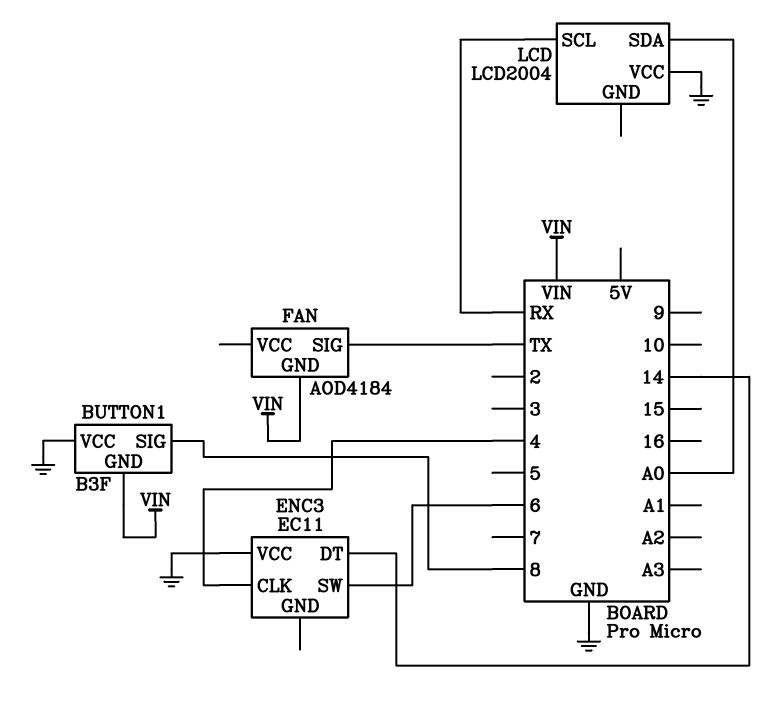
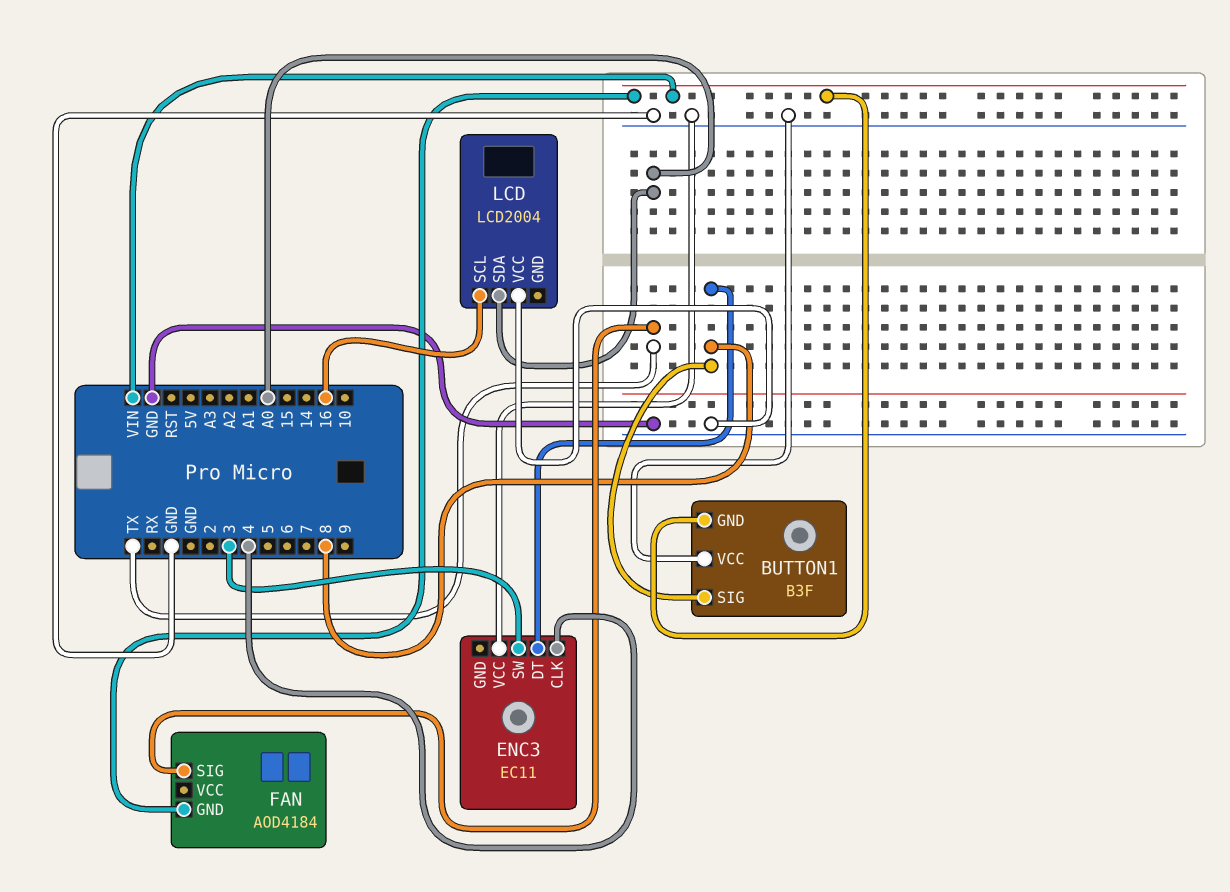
ENC3 pin DT: 14 -> 8
ENC3 pin SW: 6 -> 3
LCD pin SCL: RX -> 16

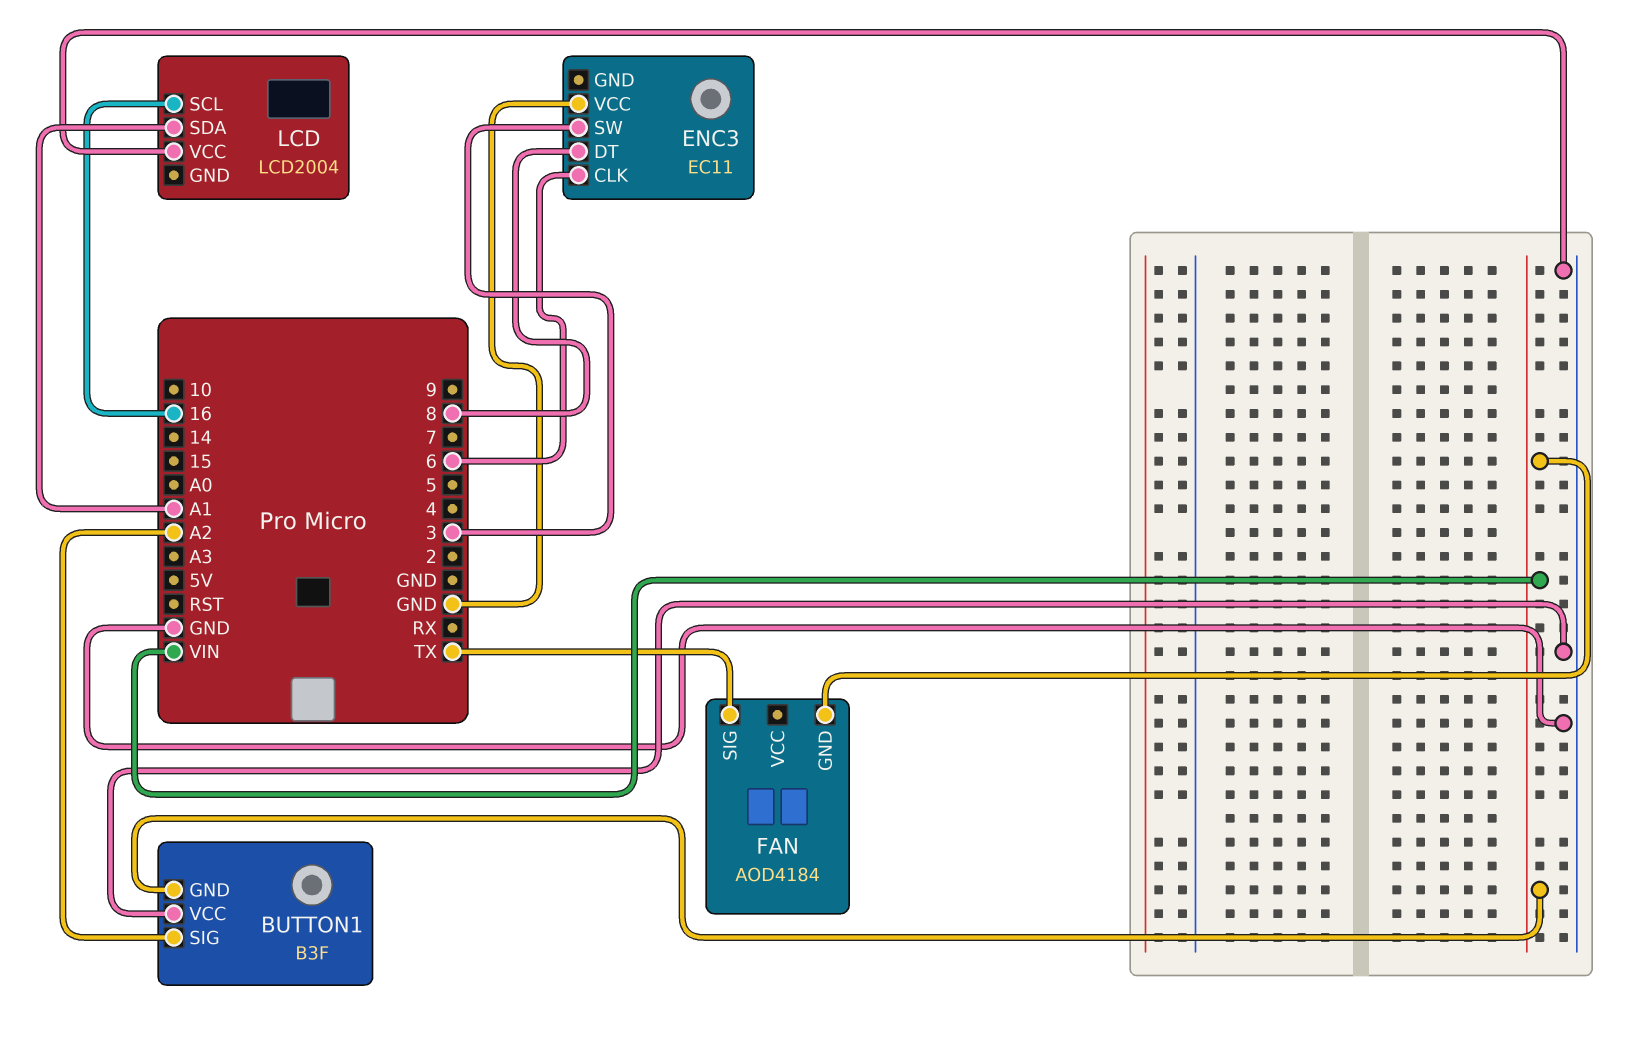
BUTTON1 pin SIG: 8 -> A2
ENC3 pin CLK: 4 -> 6
LCD pin SDA: A0 -> A1

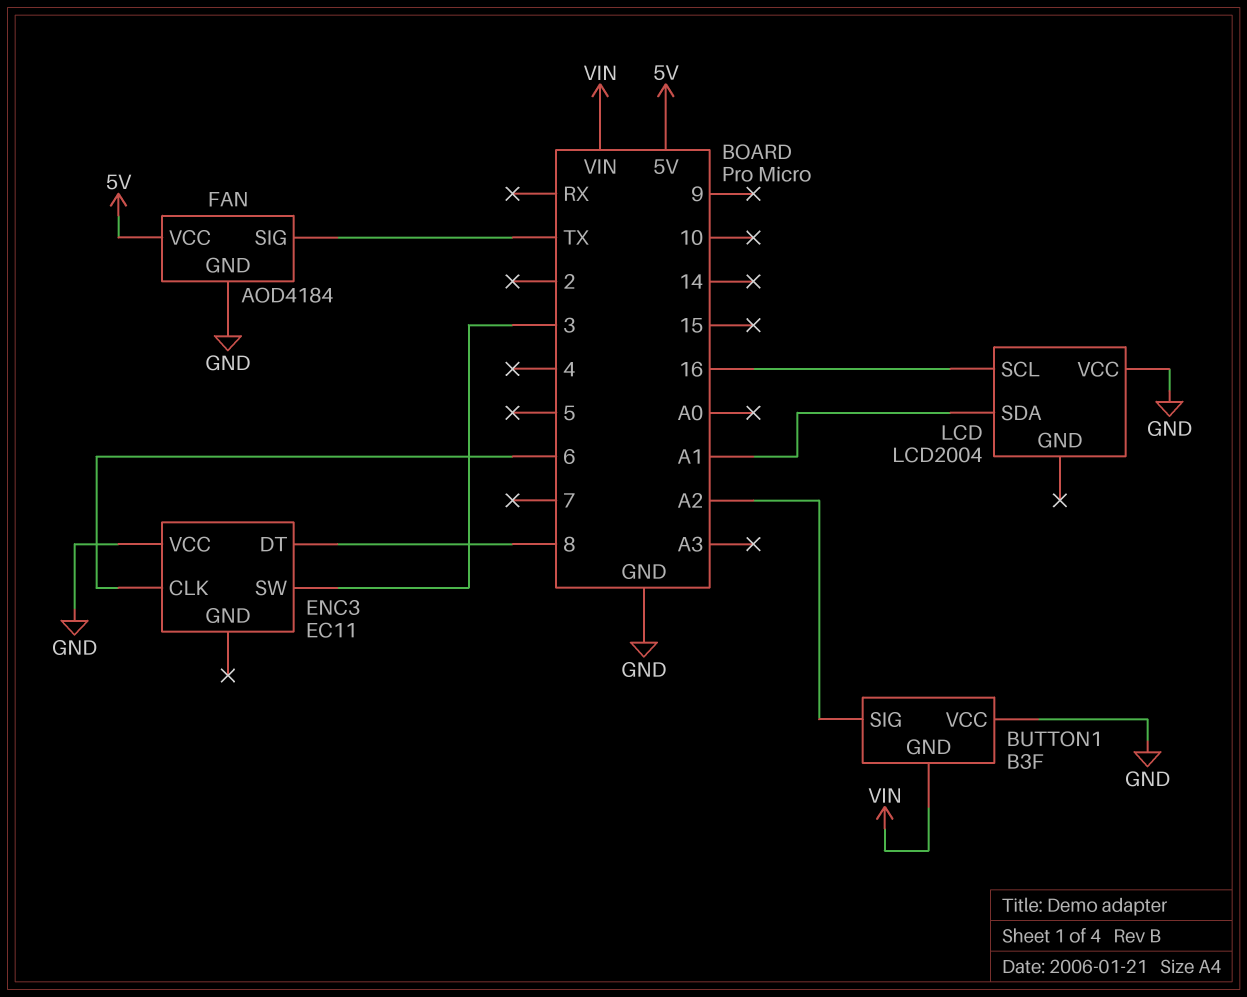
FAN pin GND: VIN -> GND
FAN pin VCC: none -> 5V

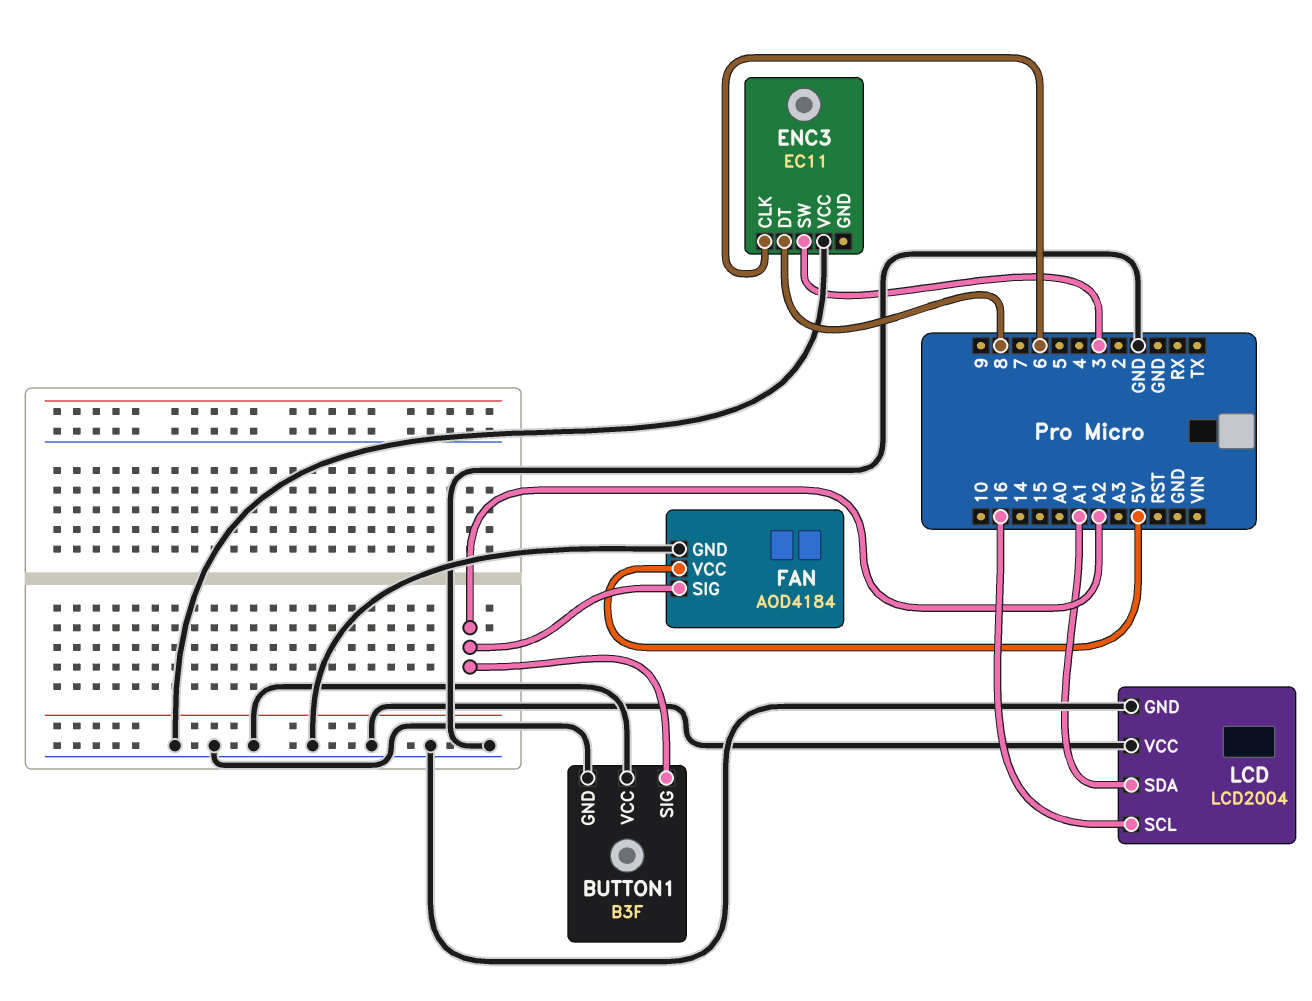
BUTTON1 pin GND: VIN -> GND
FAN pin SIG: TX -> A2
LCD pin GND: none -> GND

